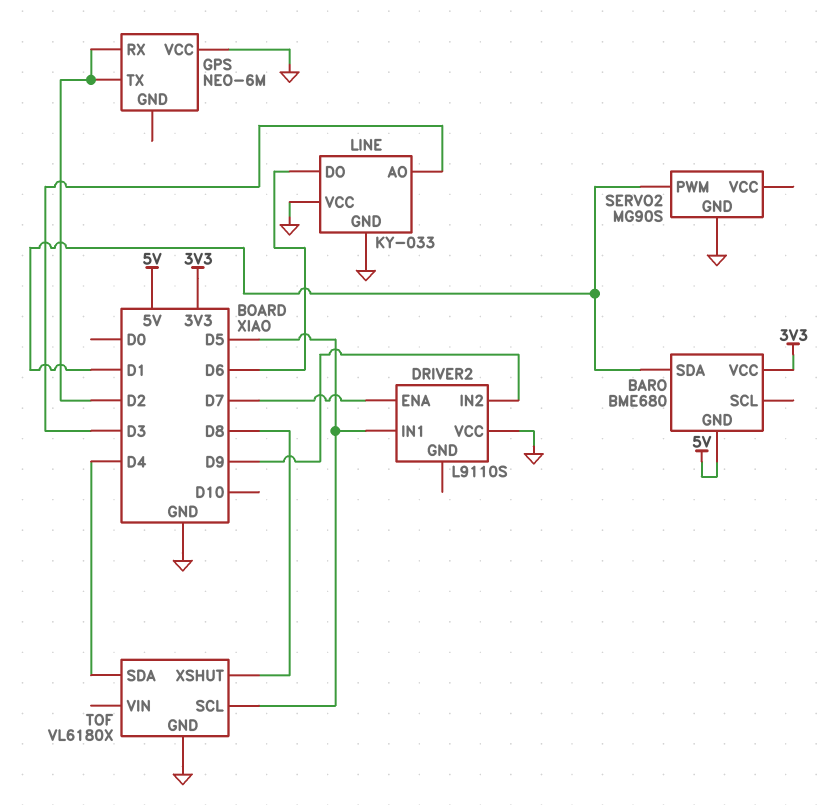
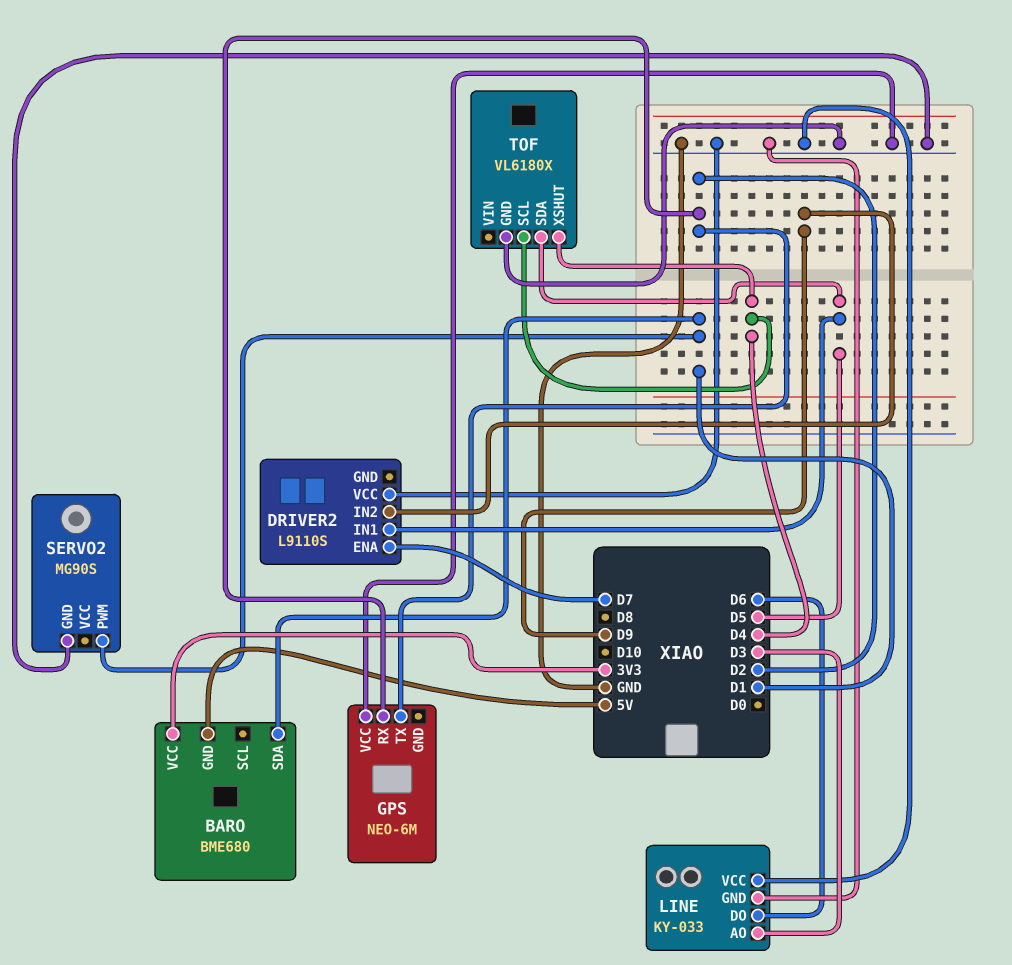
TOF pin SCL: D5 -> D4
TOF pin SDA: D4 -> D5
TOF pin XSHUT: D8 -> D4

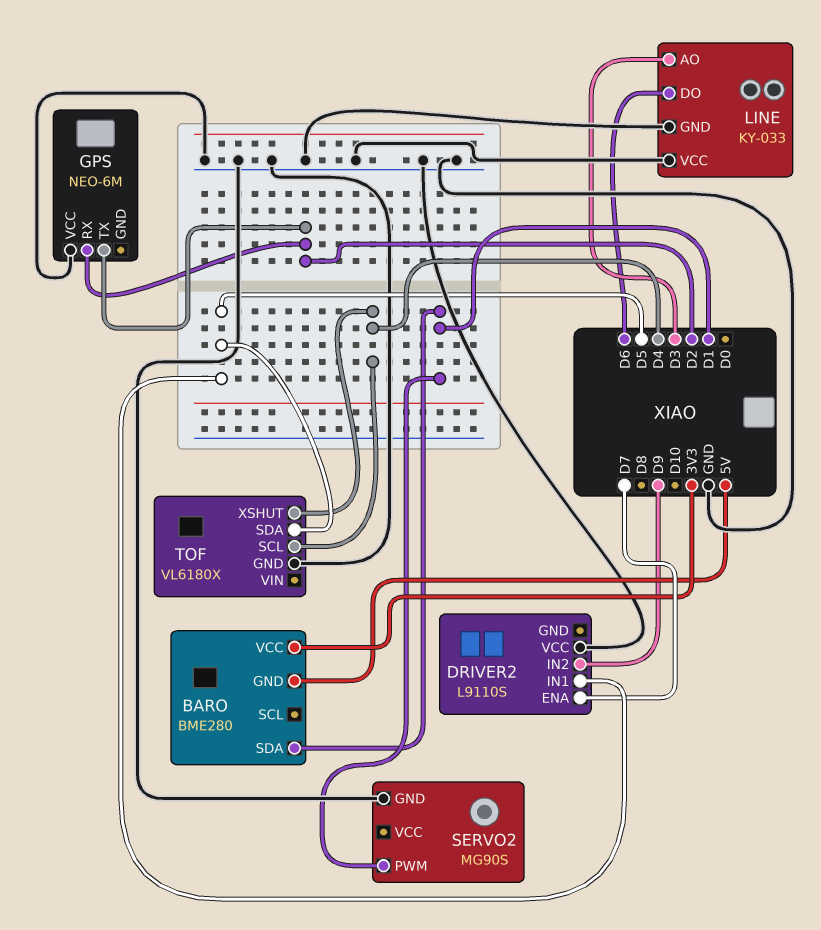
BARO: BME680 -> BME280

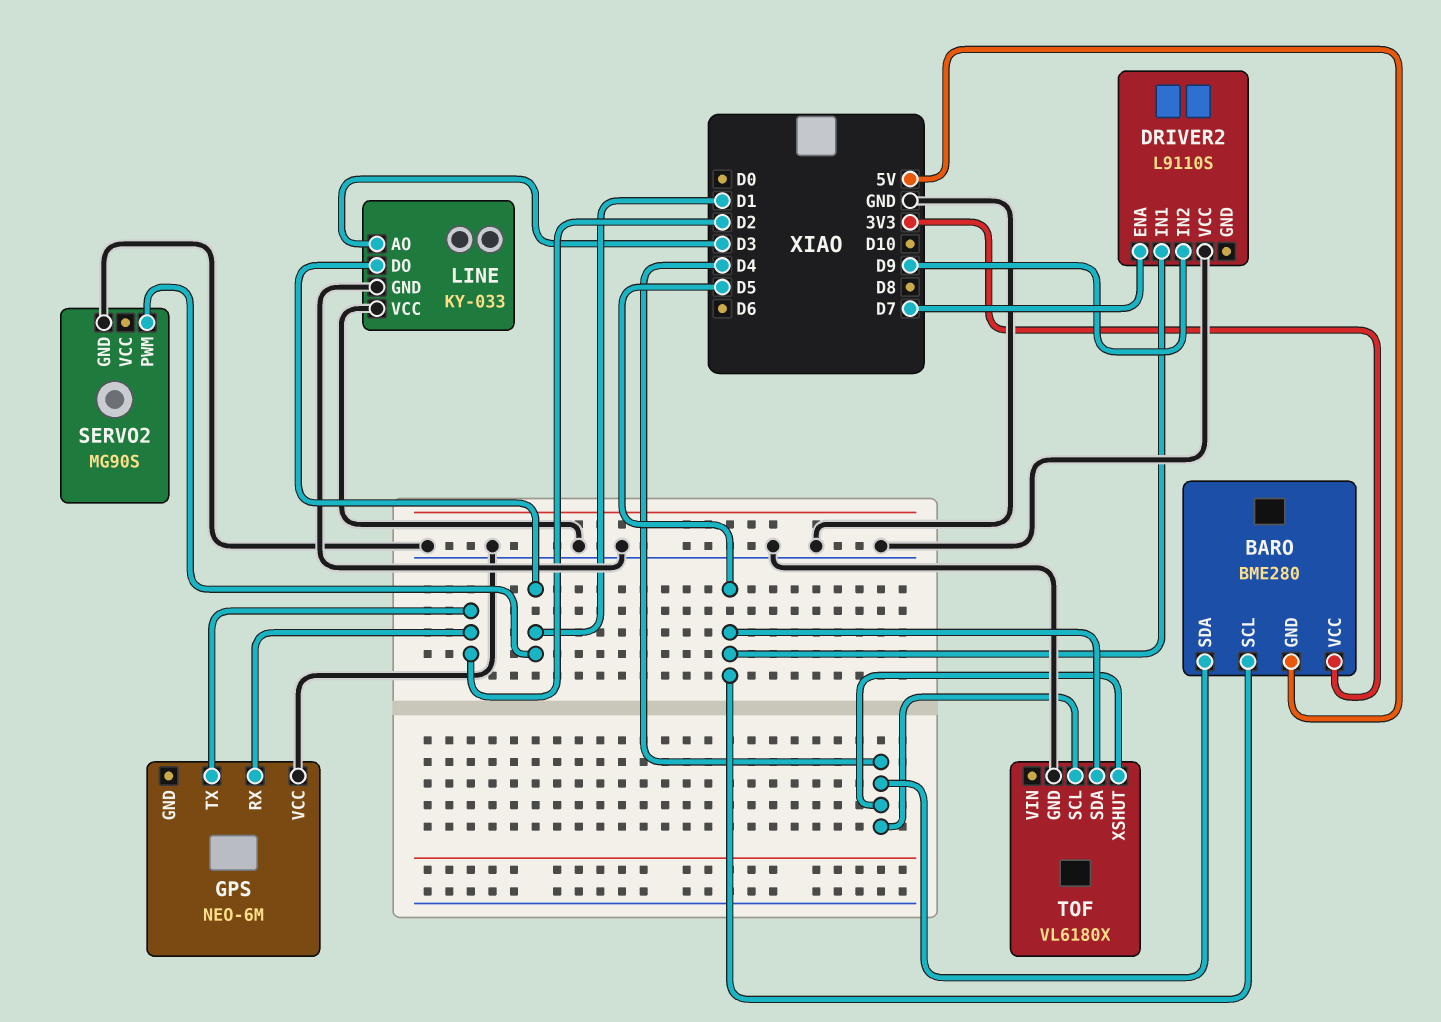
BARO pin SCL: none -> D5
BARO pin SDA: D1 -> D4
LINE pin DO: D6 -> D1

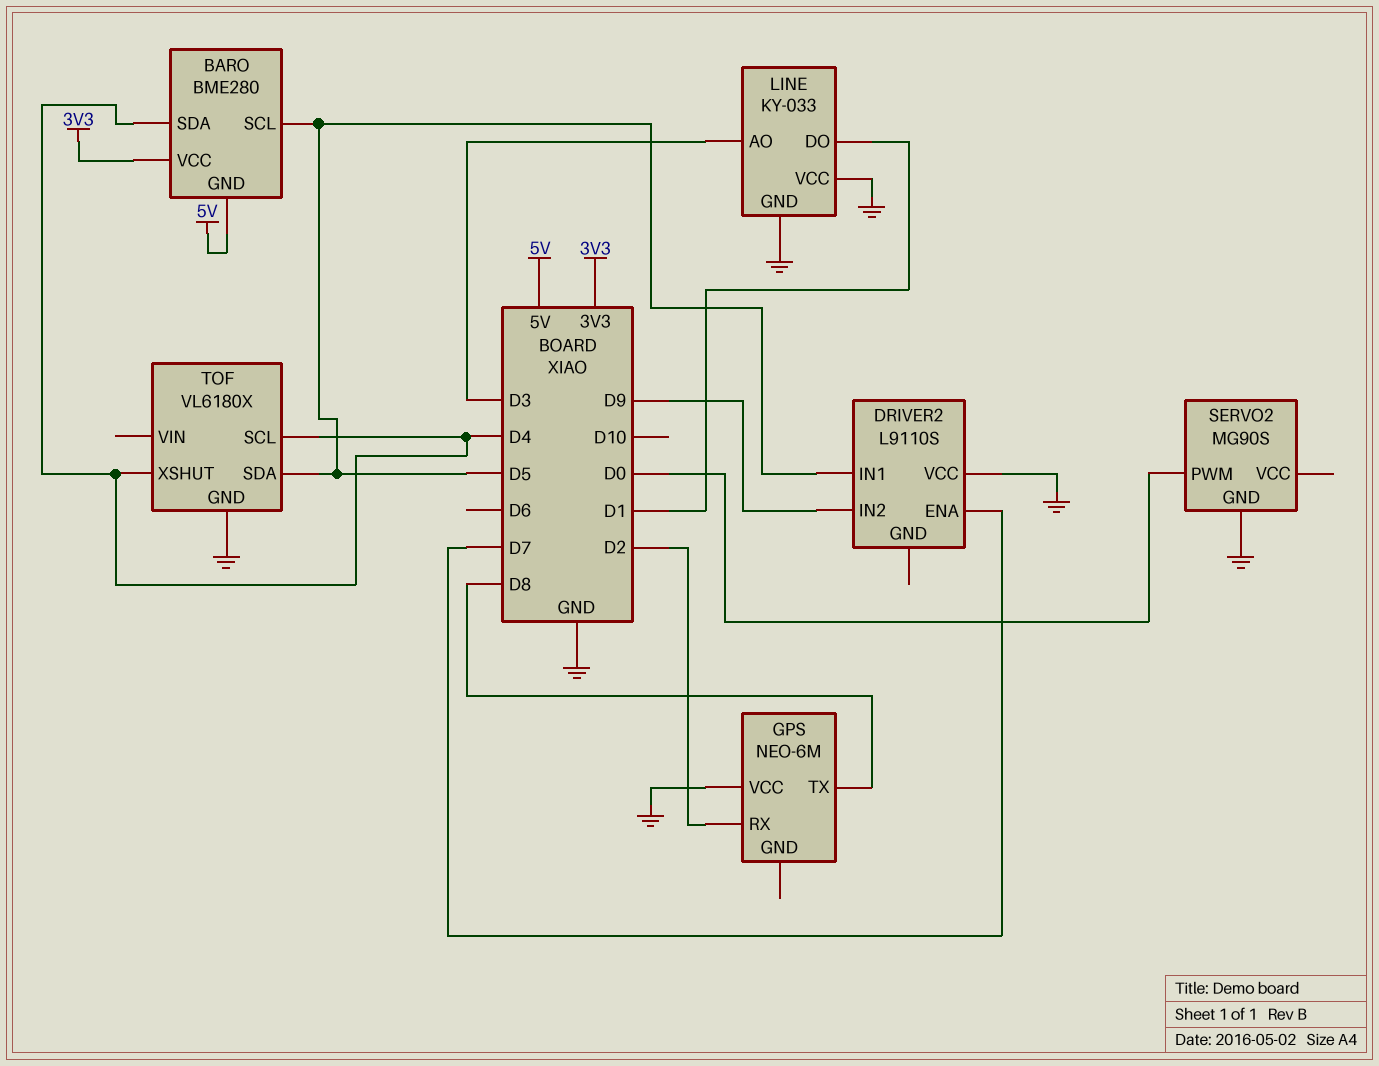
GPS pin TX: D2 -> D8
SERVO2 pin PWM: D1 -> D0

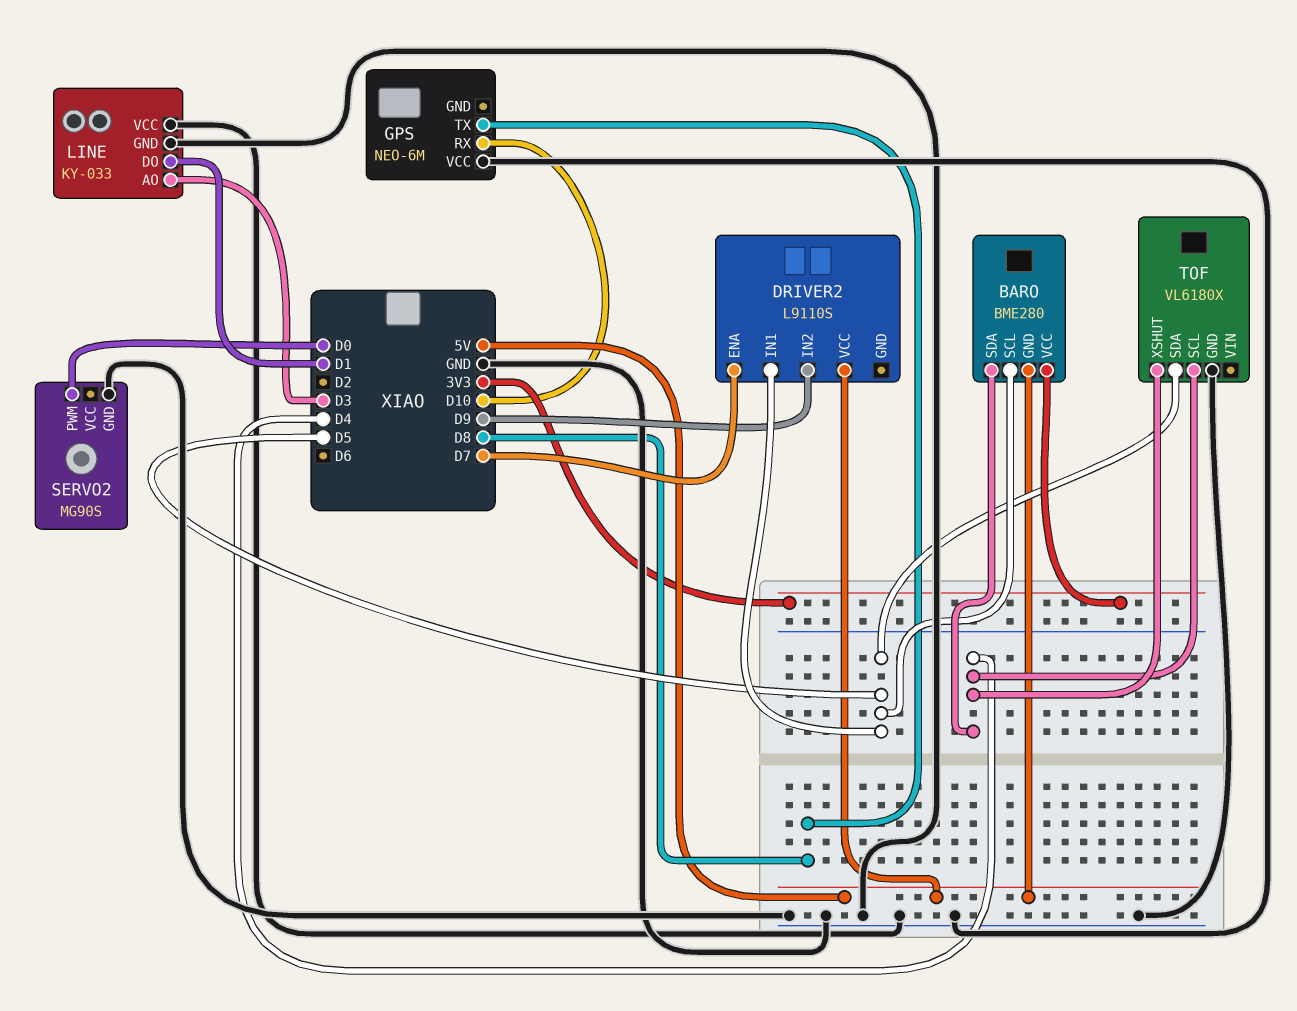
DRIVER2 pin VCC: GND -> 5V
GPS pin RX: D2 -> D10

